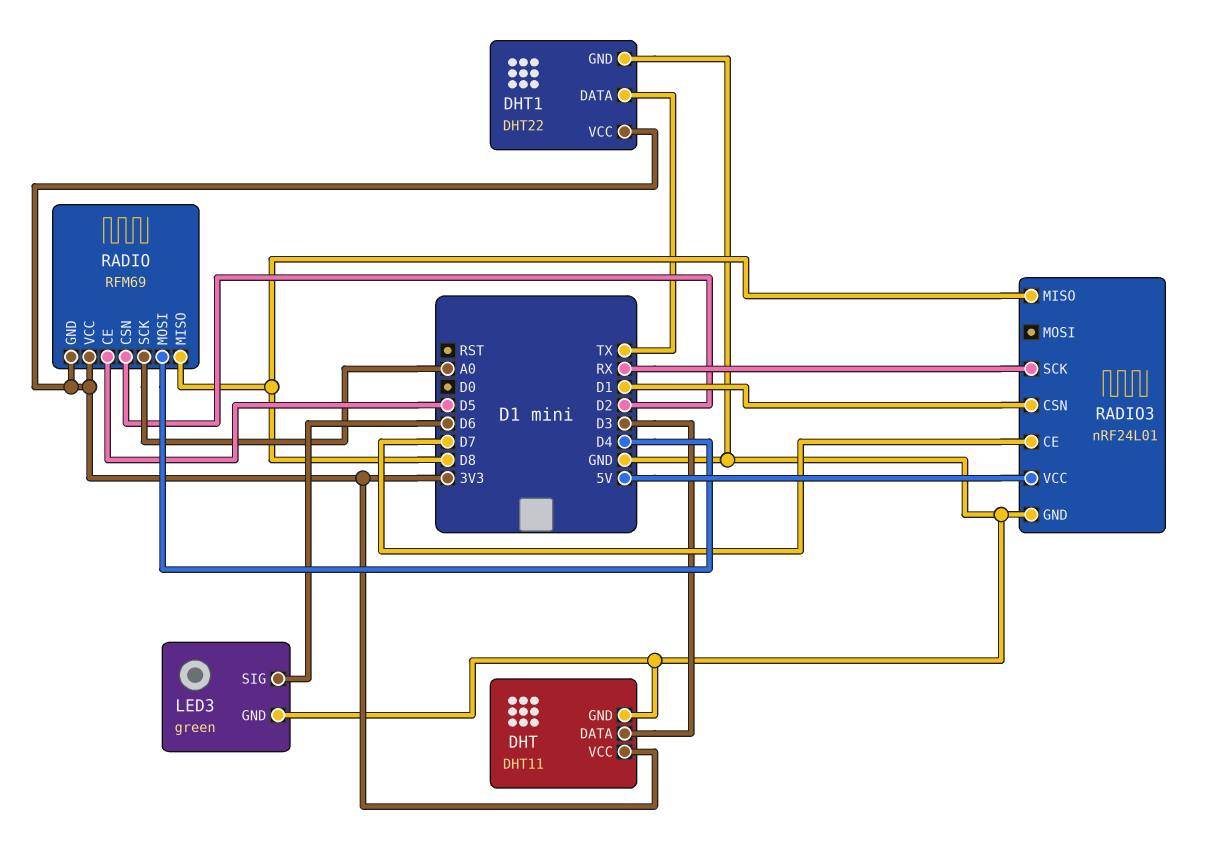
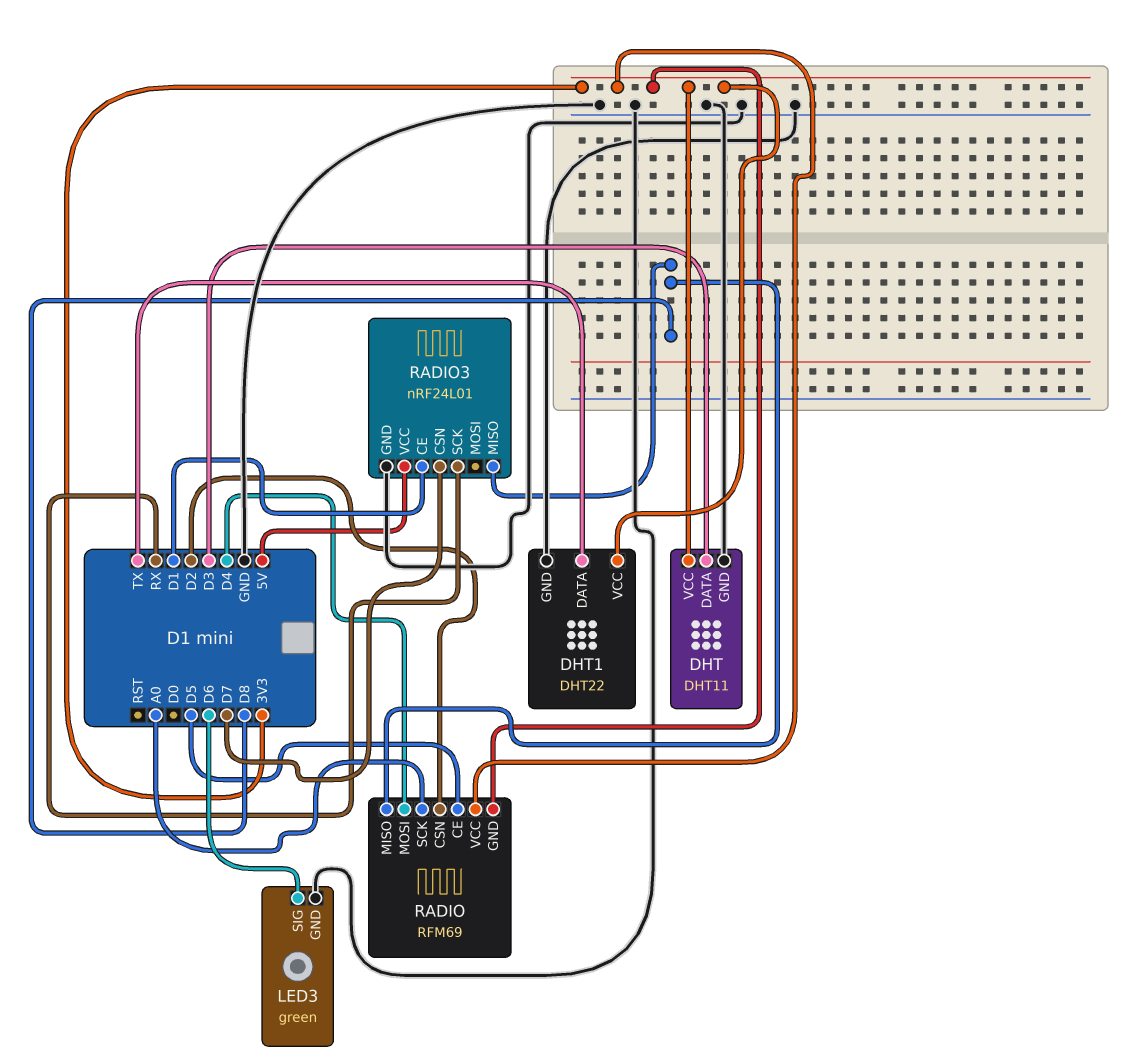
RADIO3 pin CE: D7 -> D1
RADIO3 pin CSN: D1 -> D7

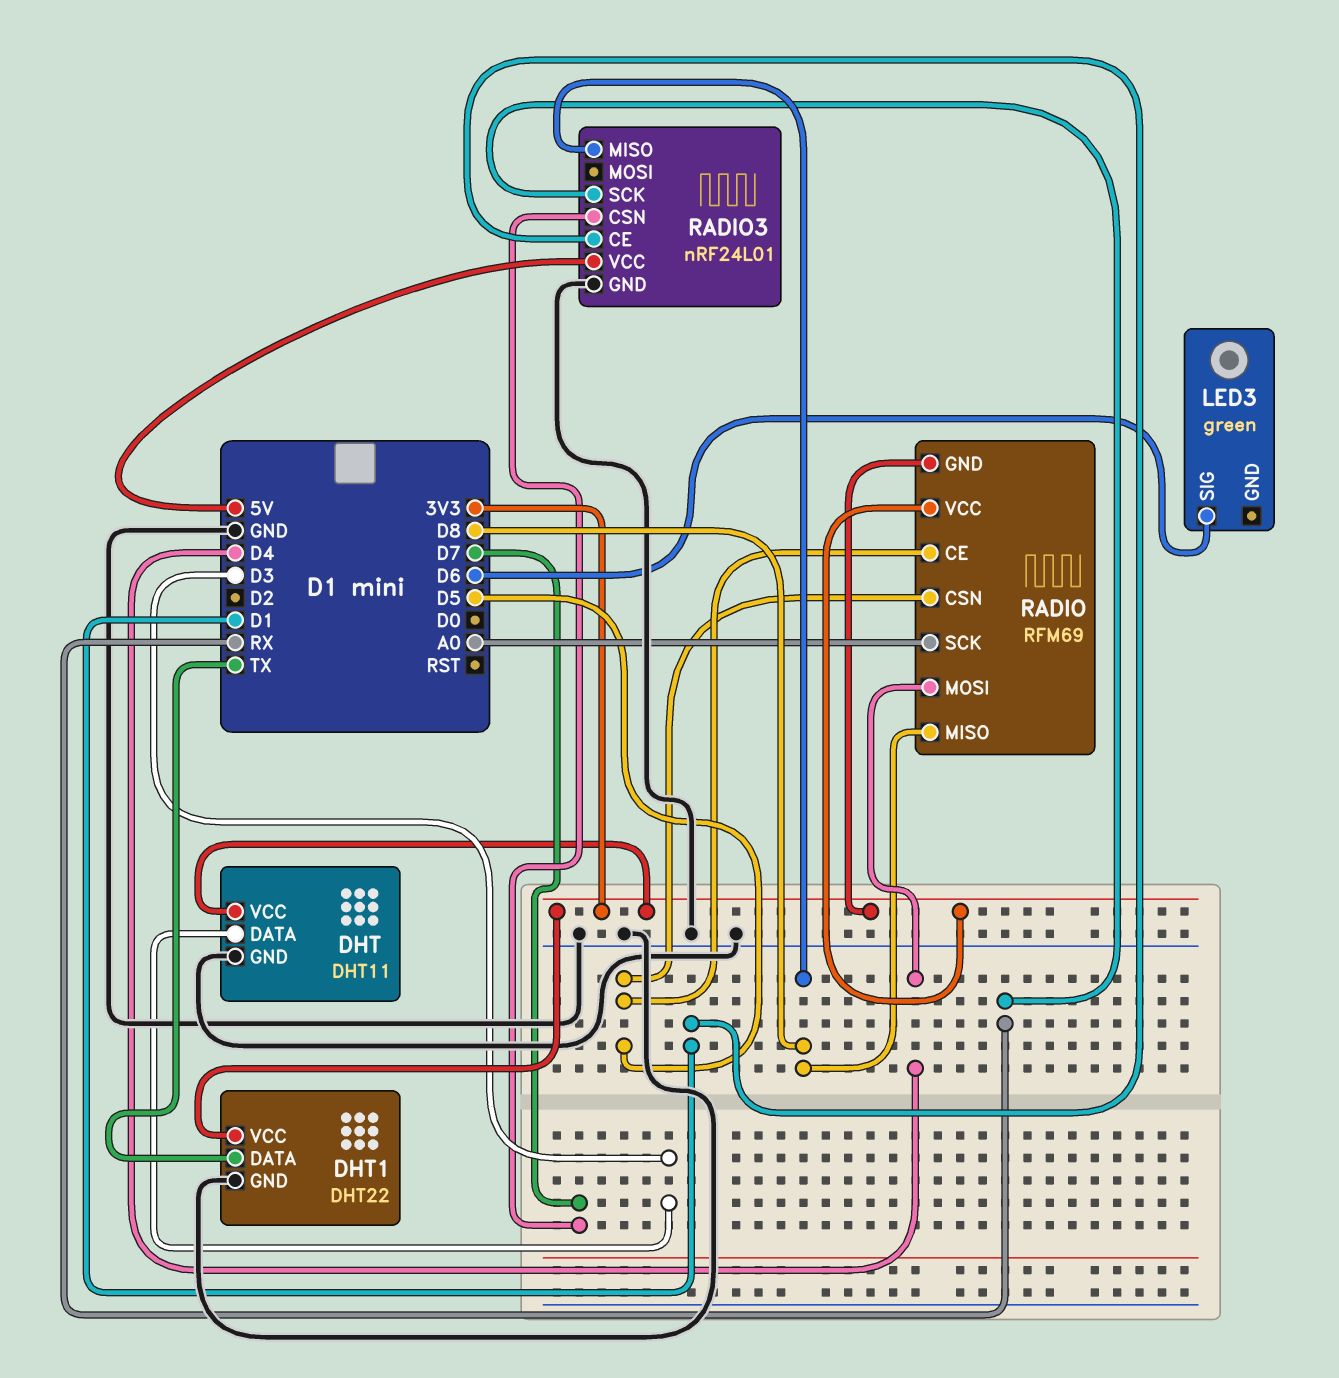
LED3 pin GND: GND -> none
RADIO pin CSN: D2 -> D5

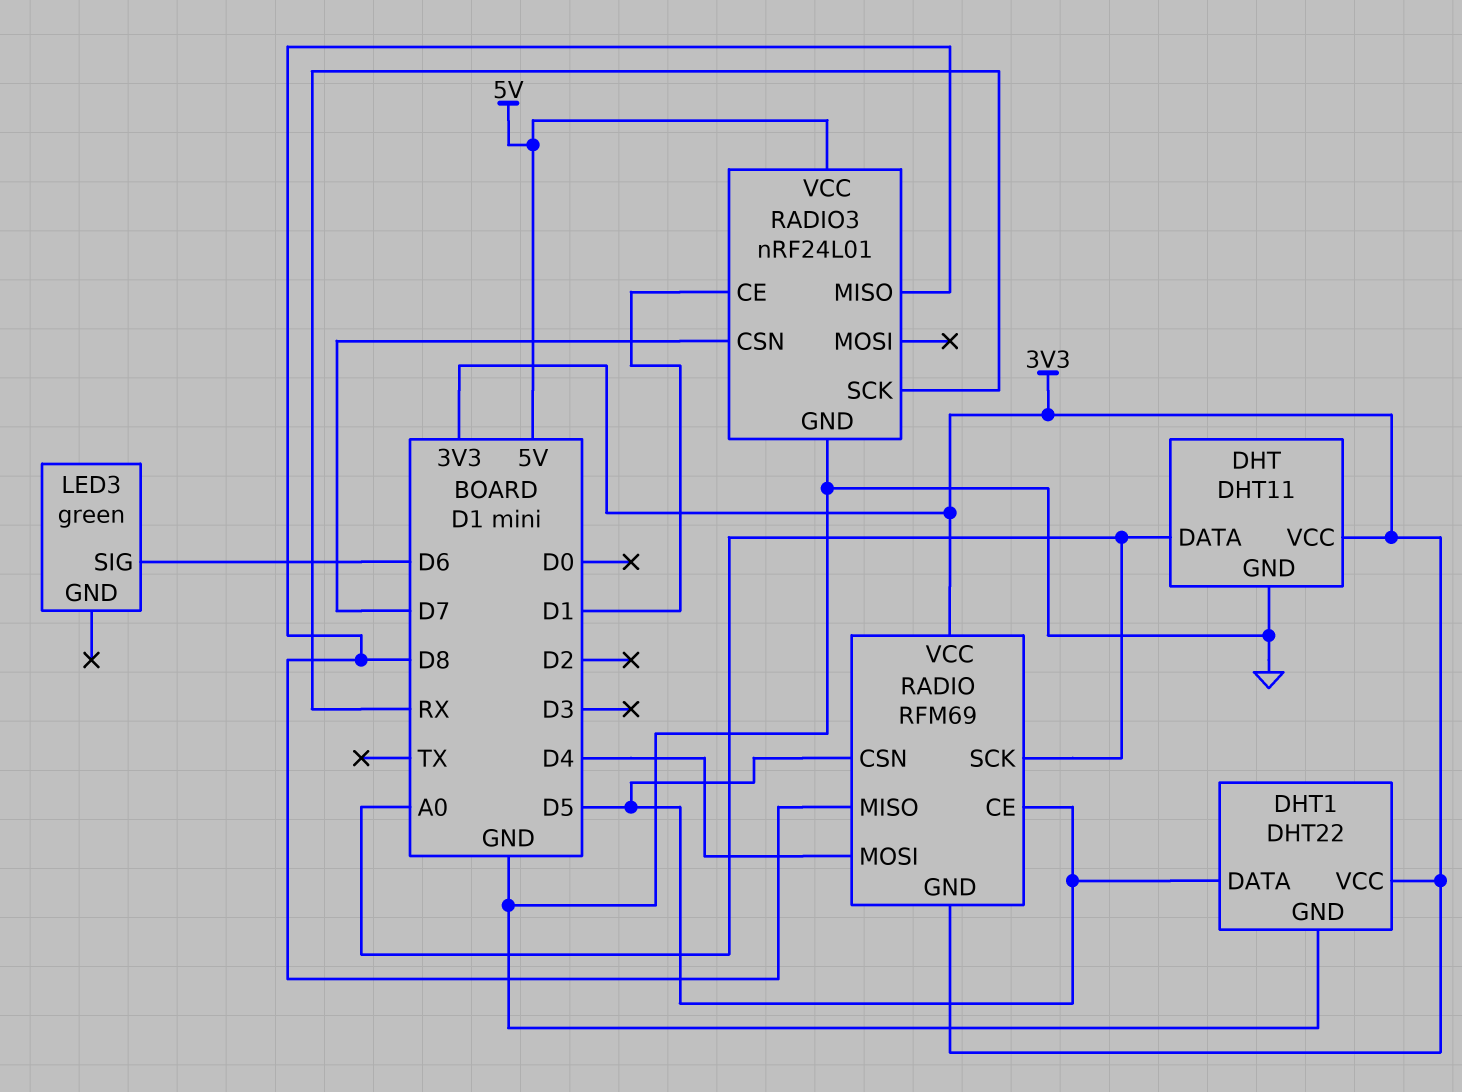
DHT pin DATA: D3 -> A0
DHT1 pin DATA: TX -> D5

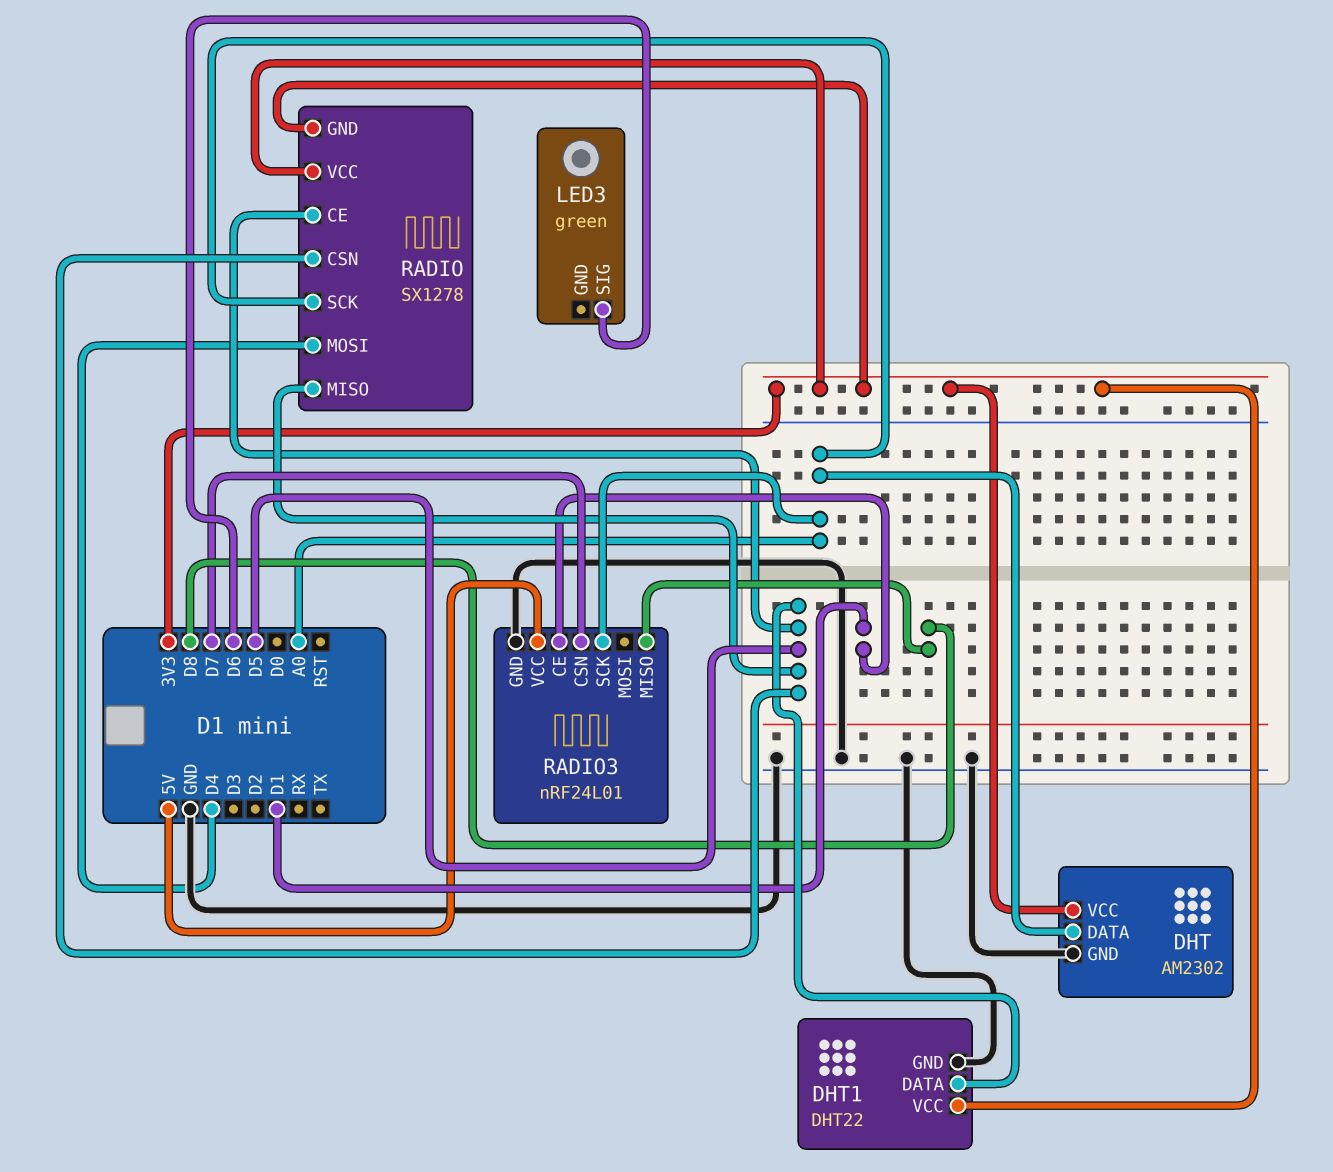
DHT: DHT11 -> AM2302
RADIO: RFM69 -> SX1278
RADIO pin MISO: D8 -> D5
RADIO3 pin SCK: RX -> A0

